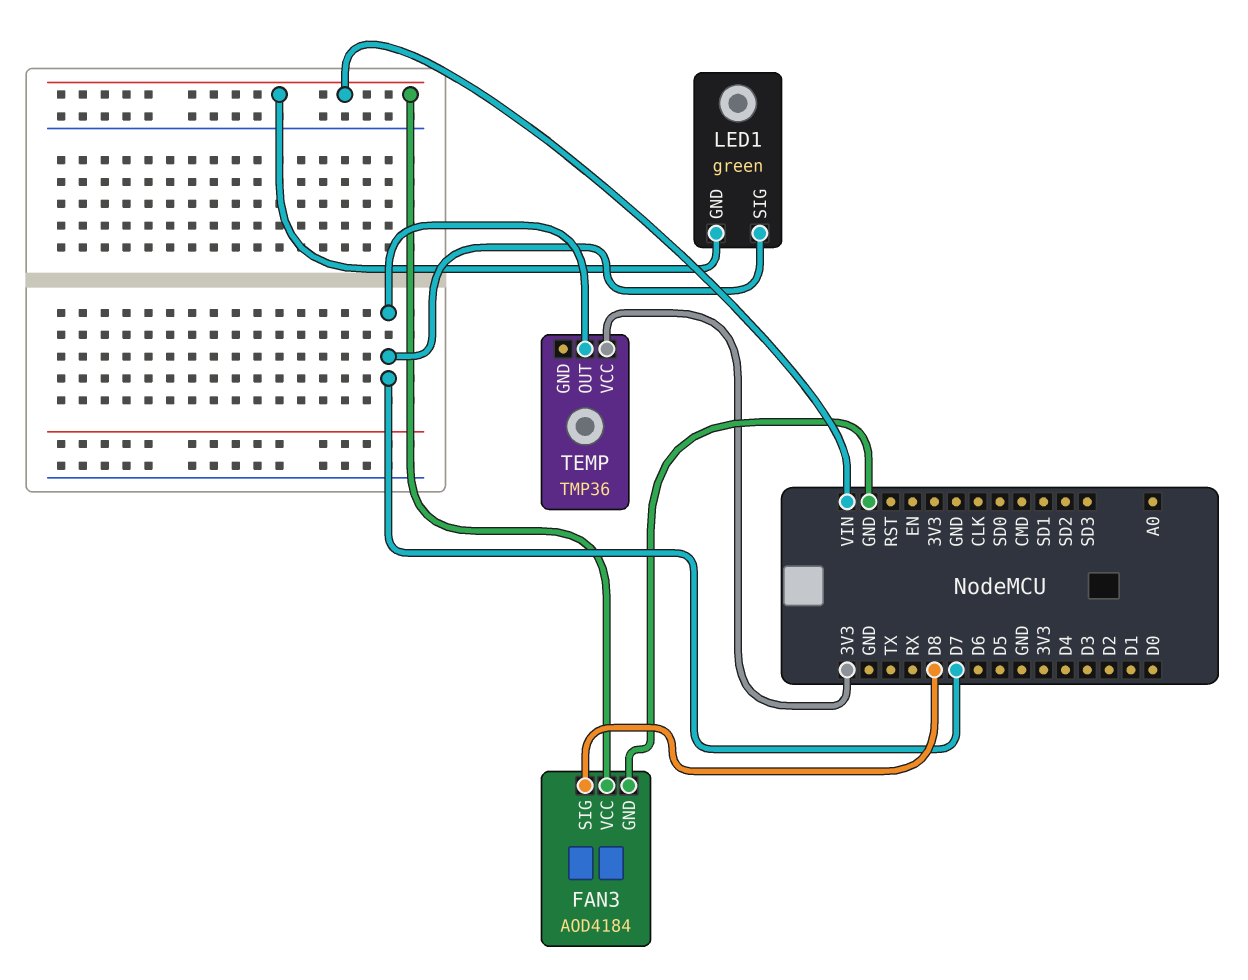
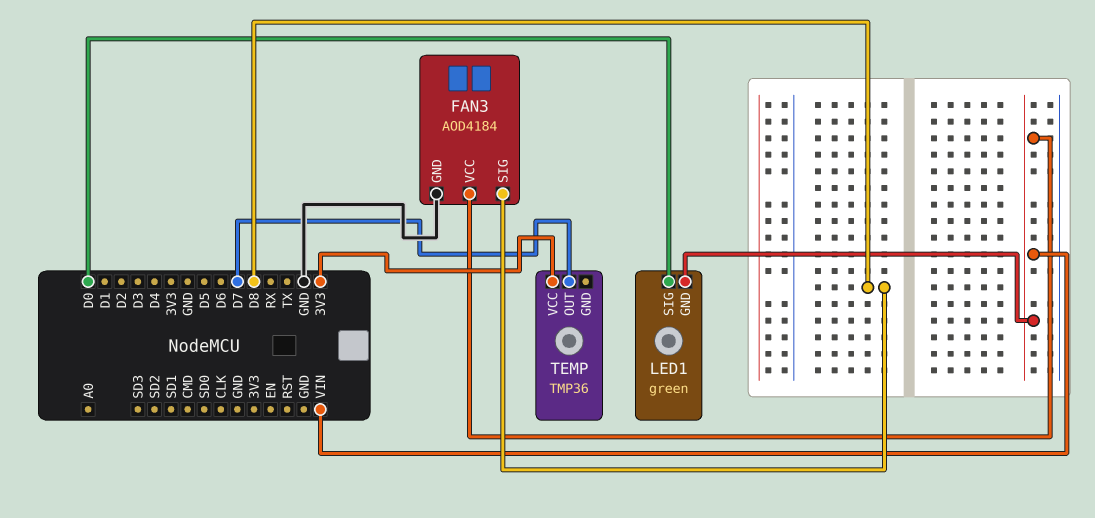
LED1 pin SIG: D7 -> D0

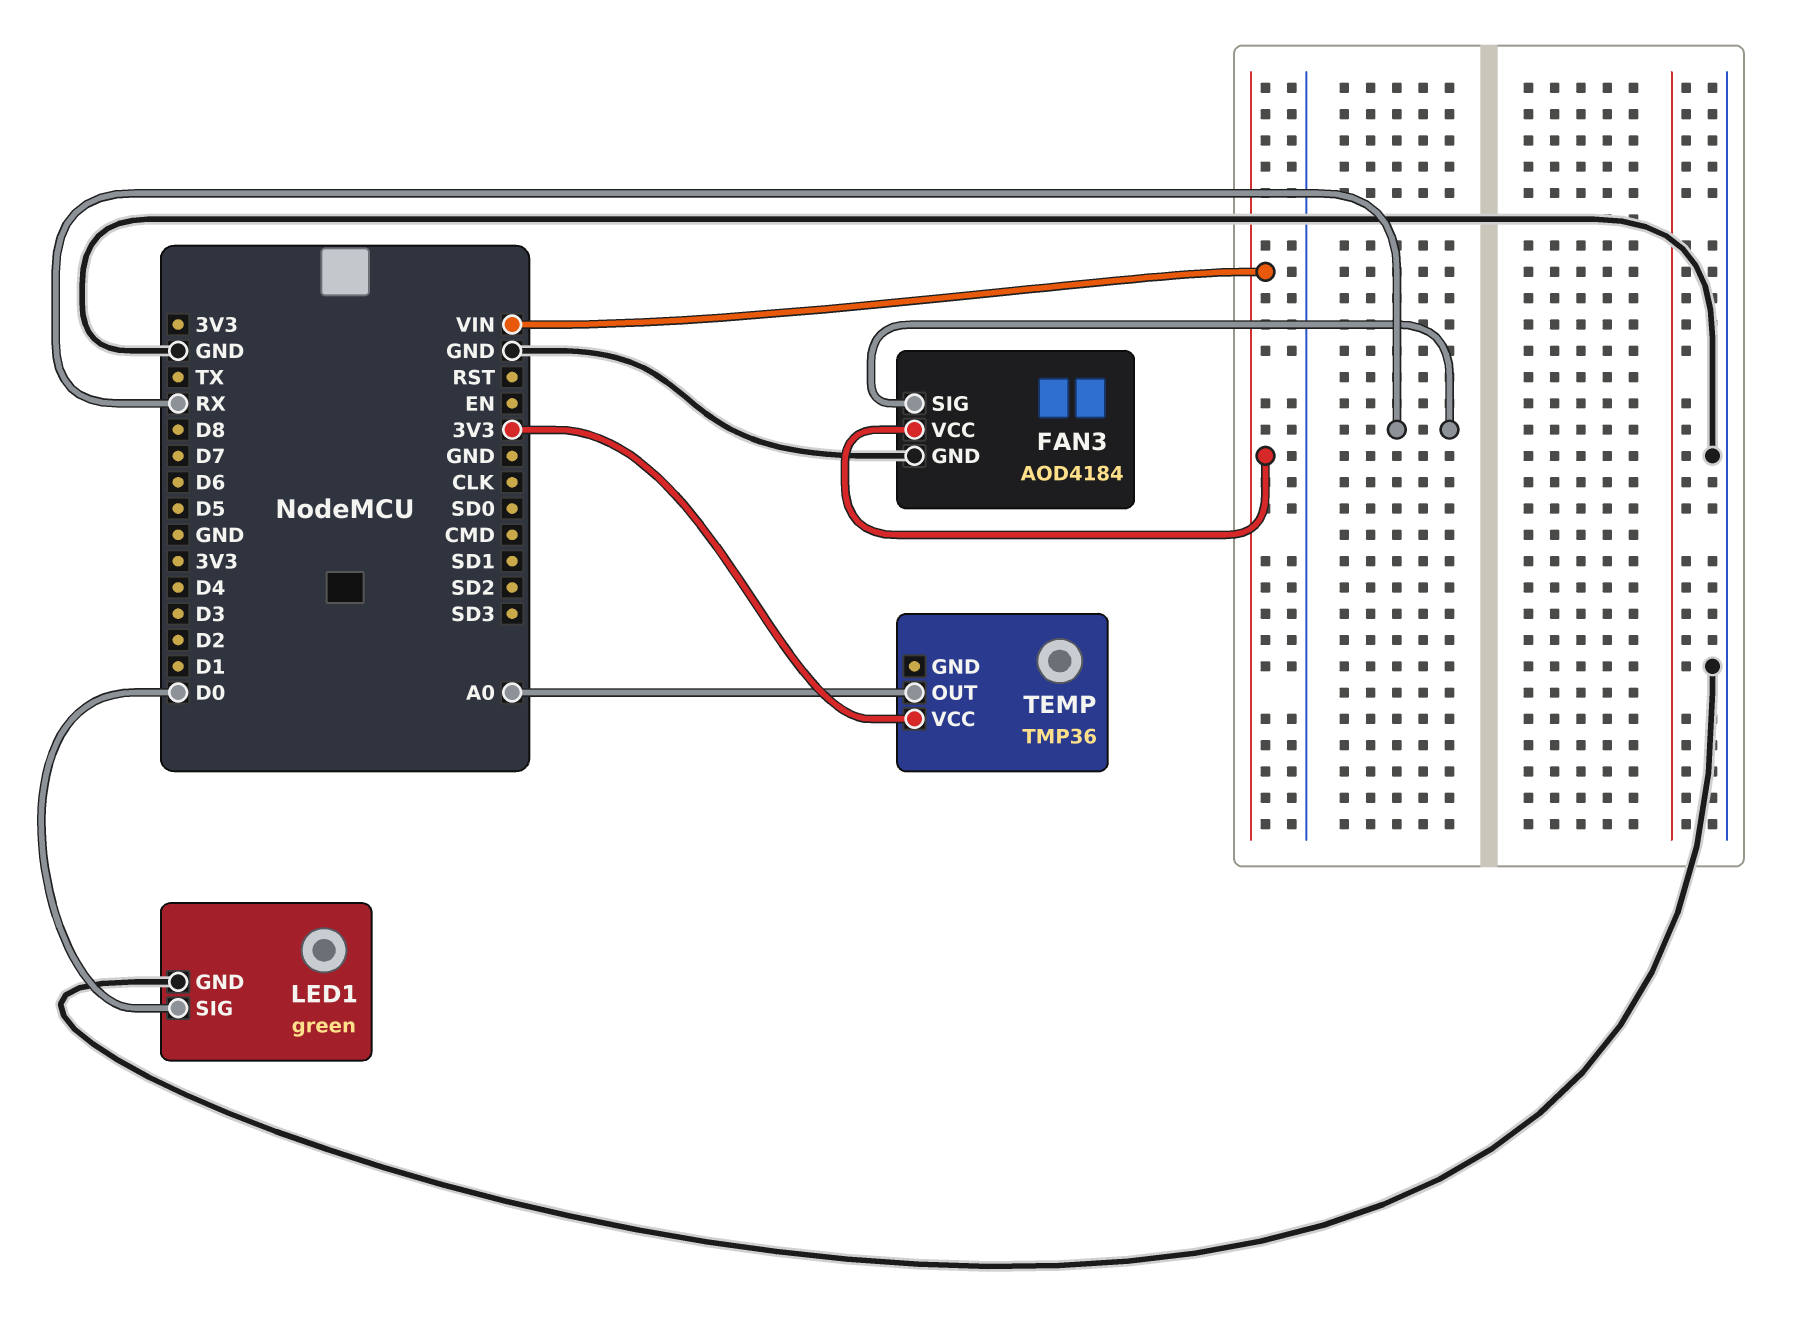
FAN3 pin SIG: D8 -> RX
LED1 pin GND: VIN -> GND
TEMP pin OUT: D7 -> A0

